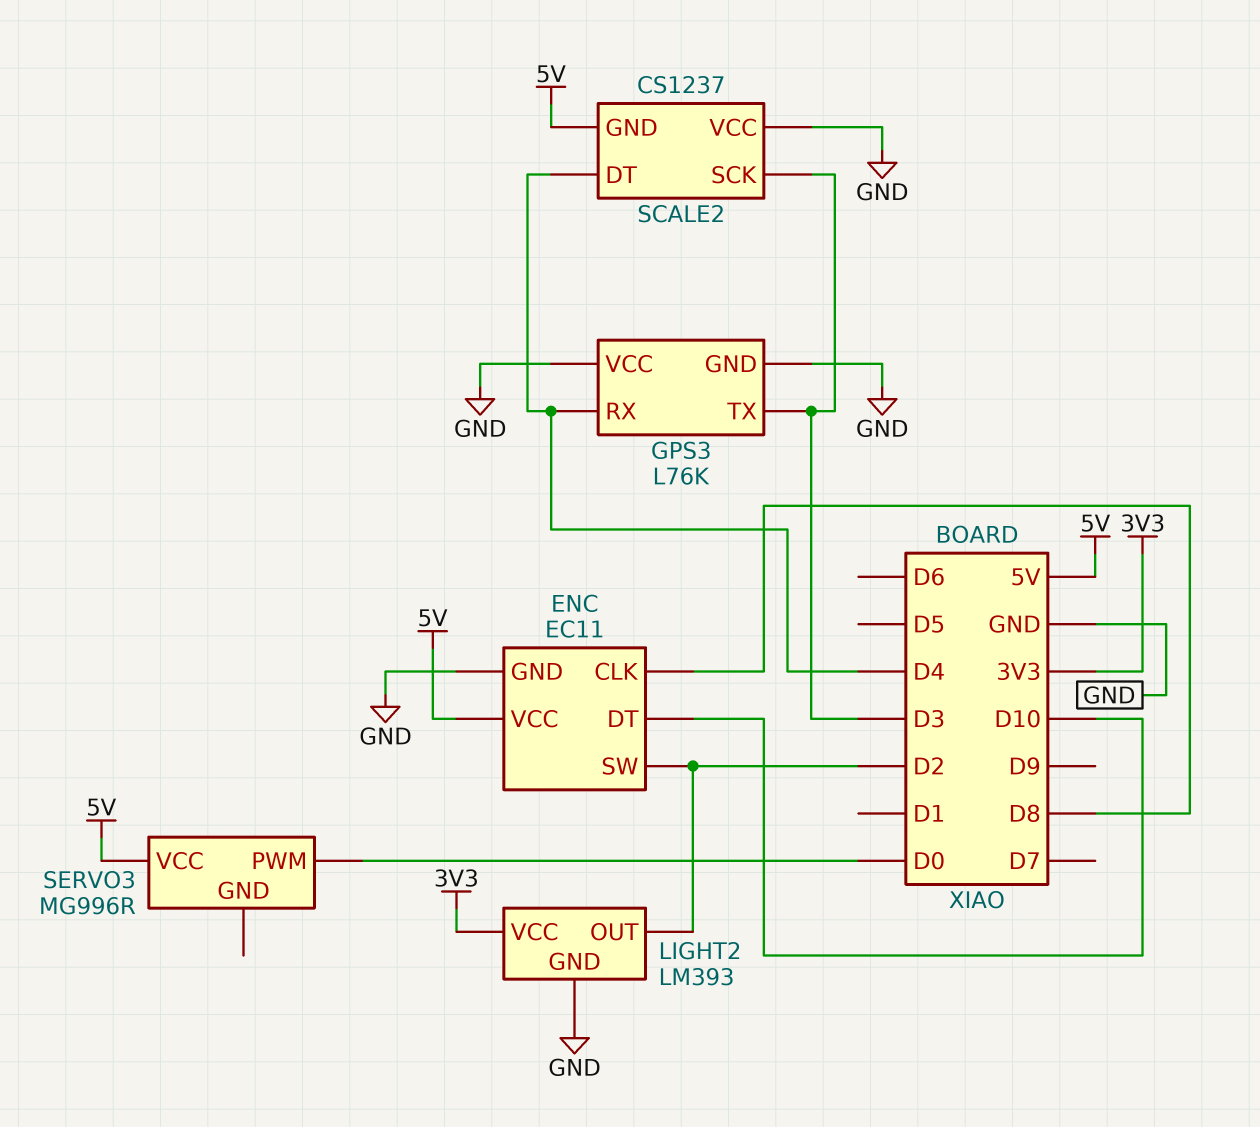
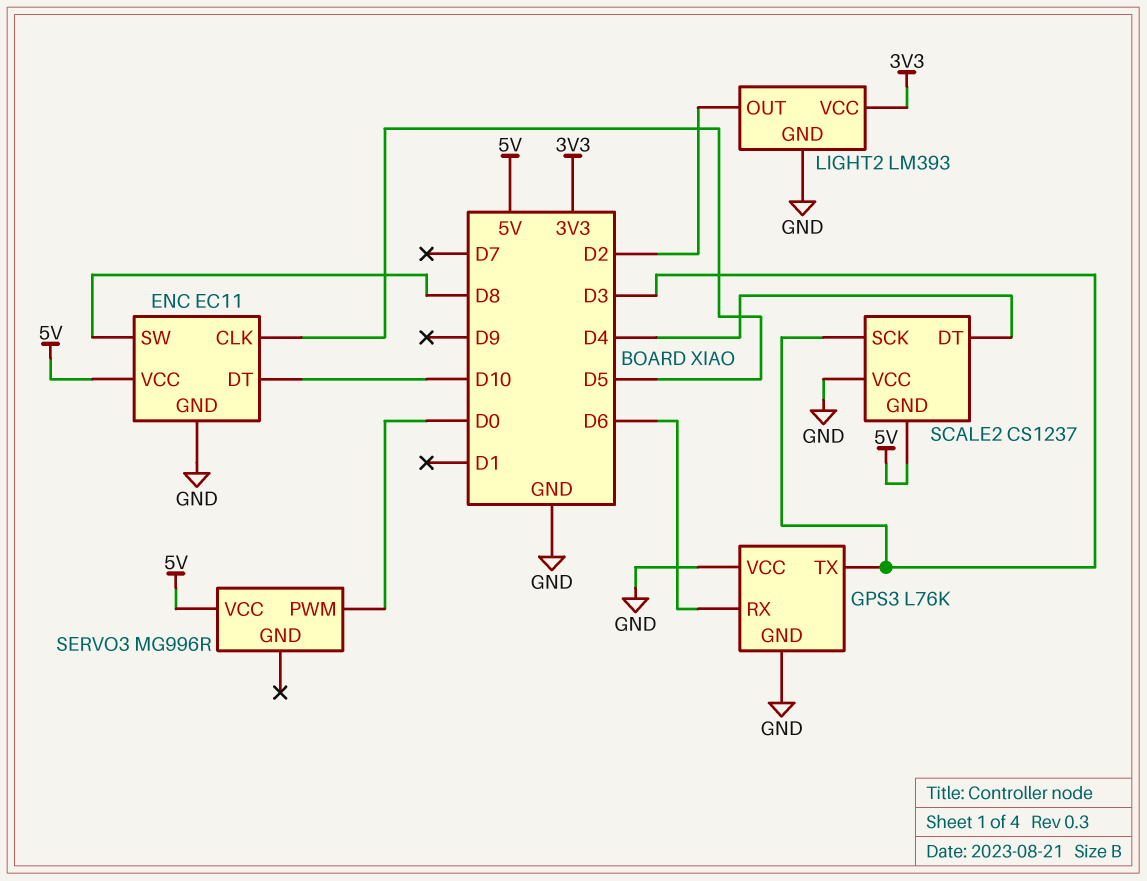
ENC pin CLK: D8 -> D5
ENC pin SW: D2 -> D8
GPS3 pin RX: D4 -> D6

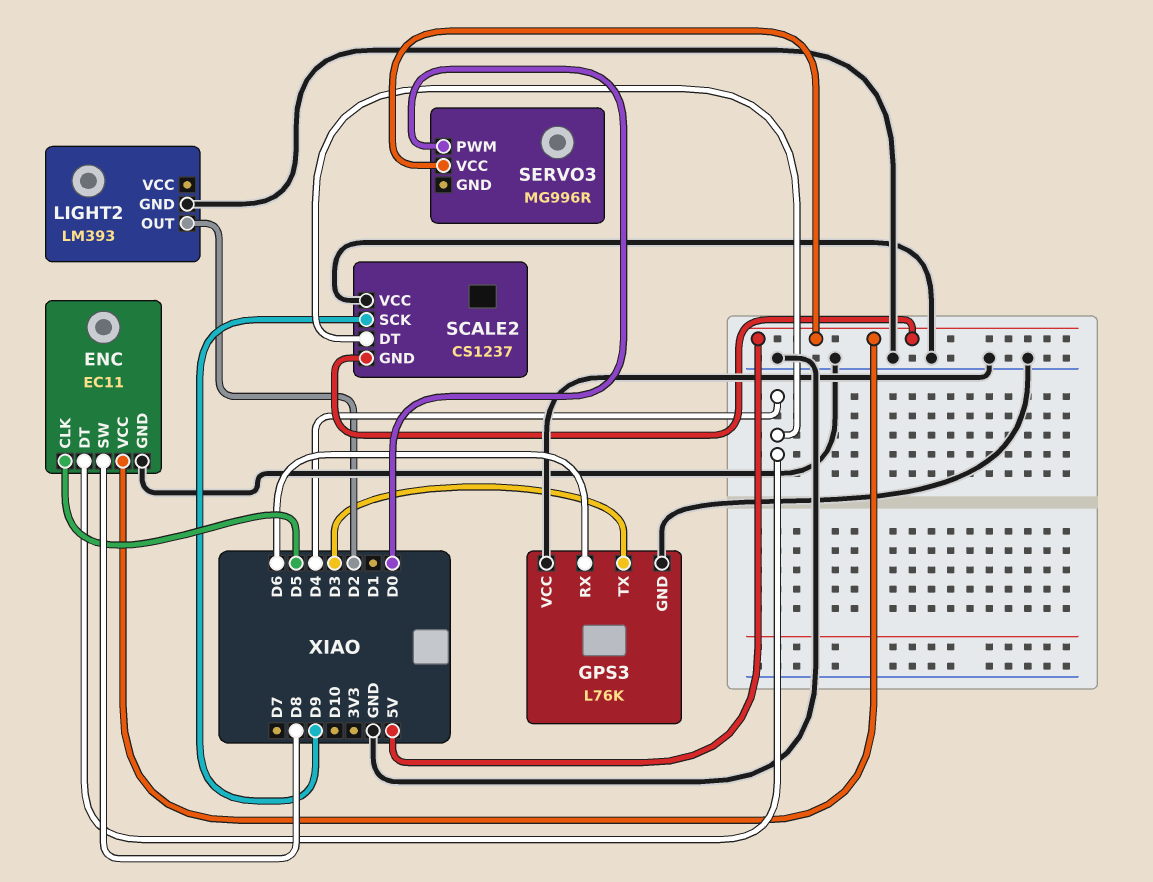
ENC pin DT: D10 -> D4
LIGHT2 pin VCC: 3V3 -> none
SCALE2 pin SCK: D3 -> D9

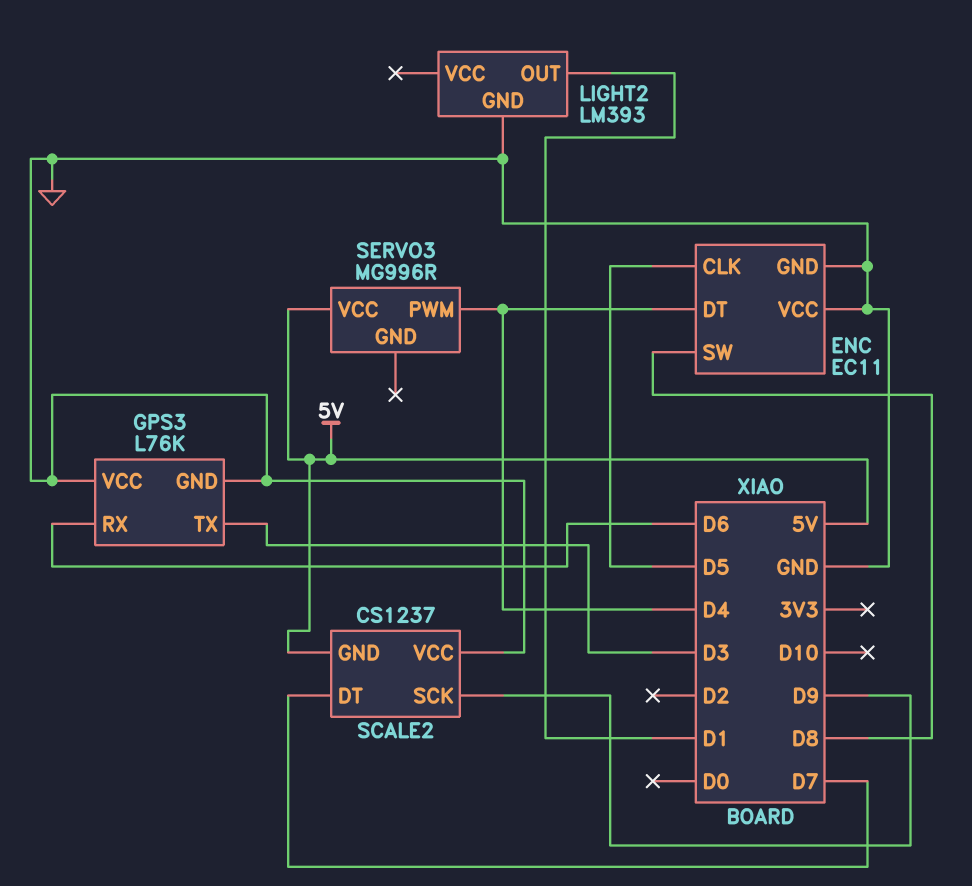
ENC pin VCC: 5V -> GND
LIGHT2 pin OUT: D2 -> D1
SCALE2 pin DT: D4 -> D7
SERVO3 pin PWM: D0 -> D4

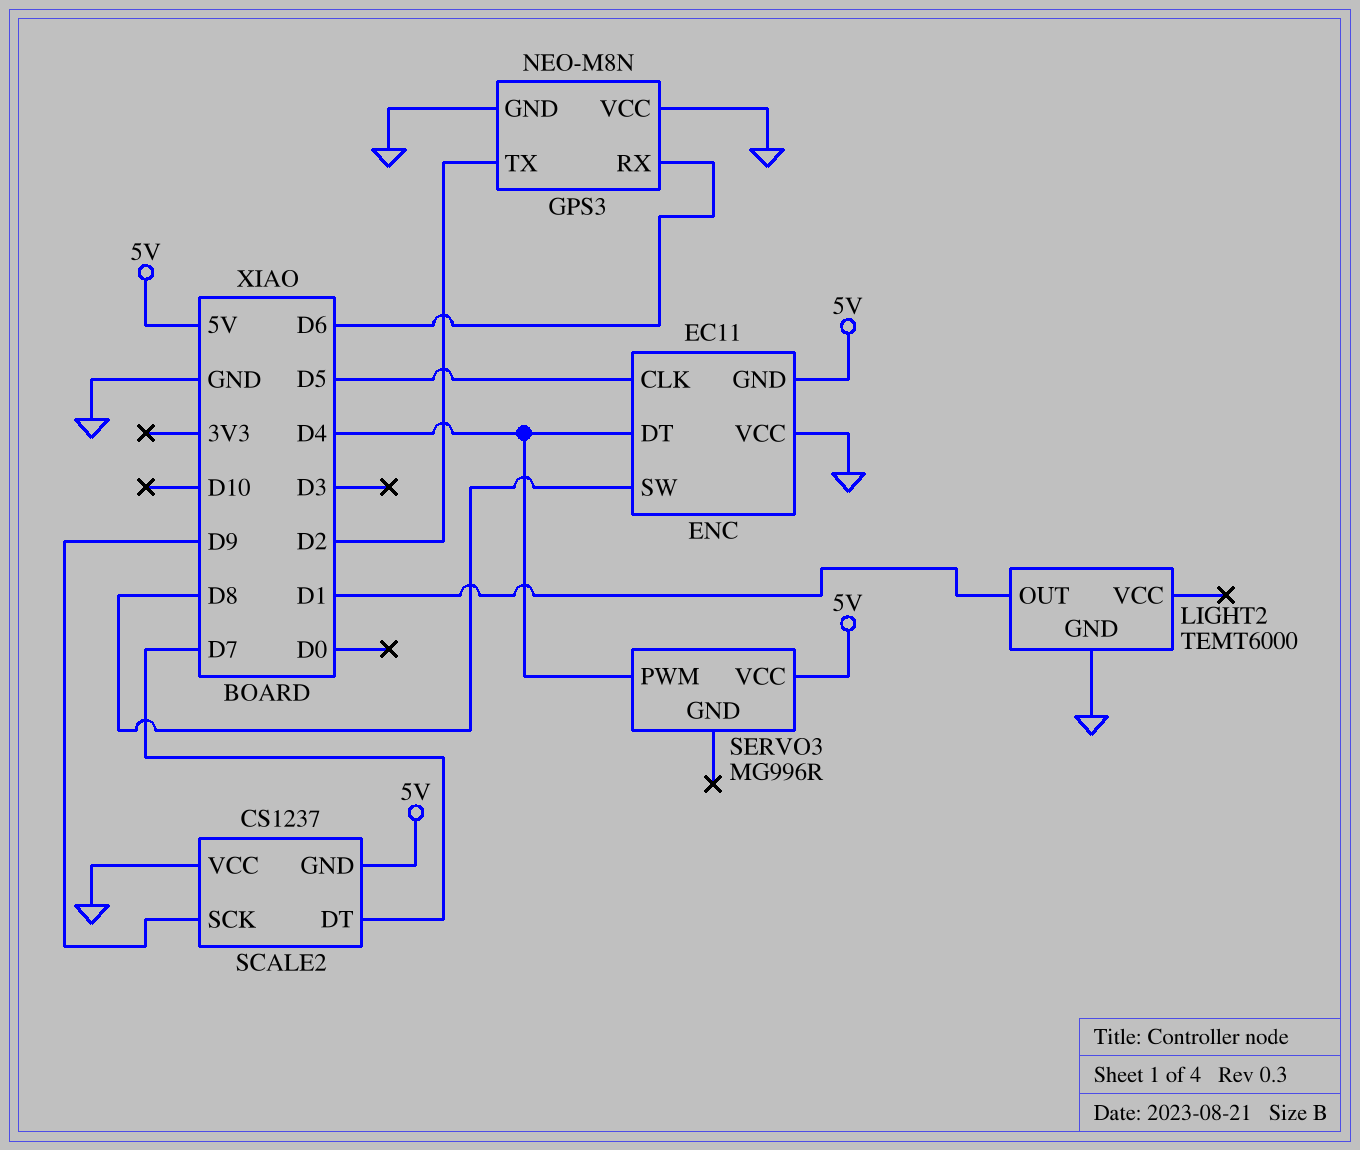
ENC pin GND: GND -> 5V
GPS3: L76K -> NEO-M8N
GPS3 pin TX: D3 -> D2
LIGHT2: LM393 -> TEMT6000

